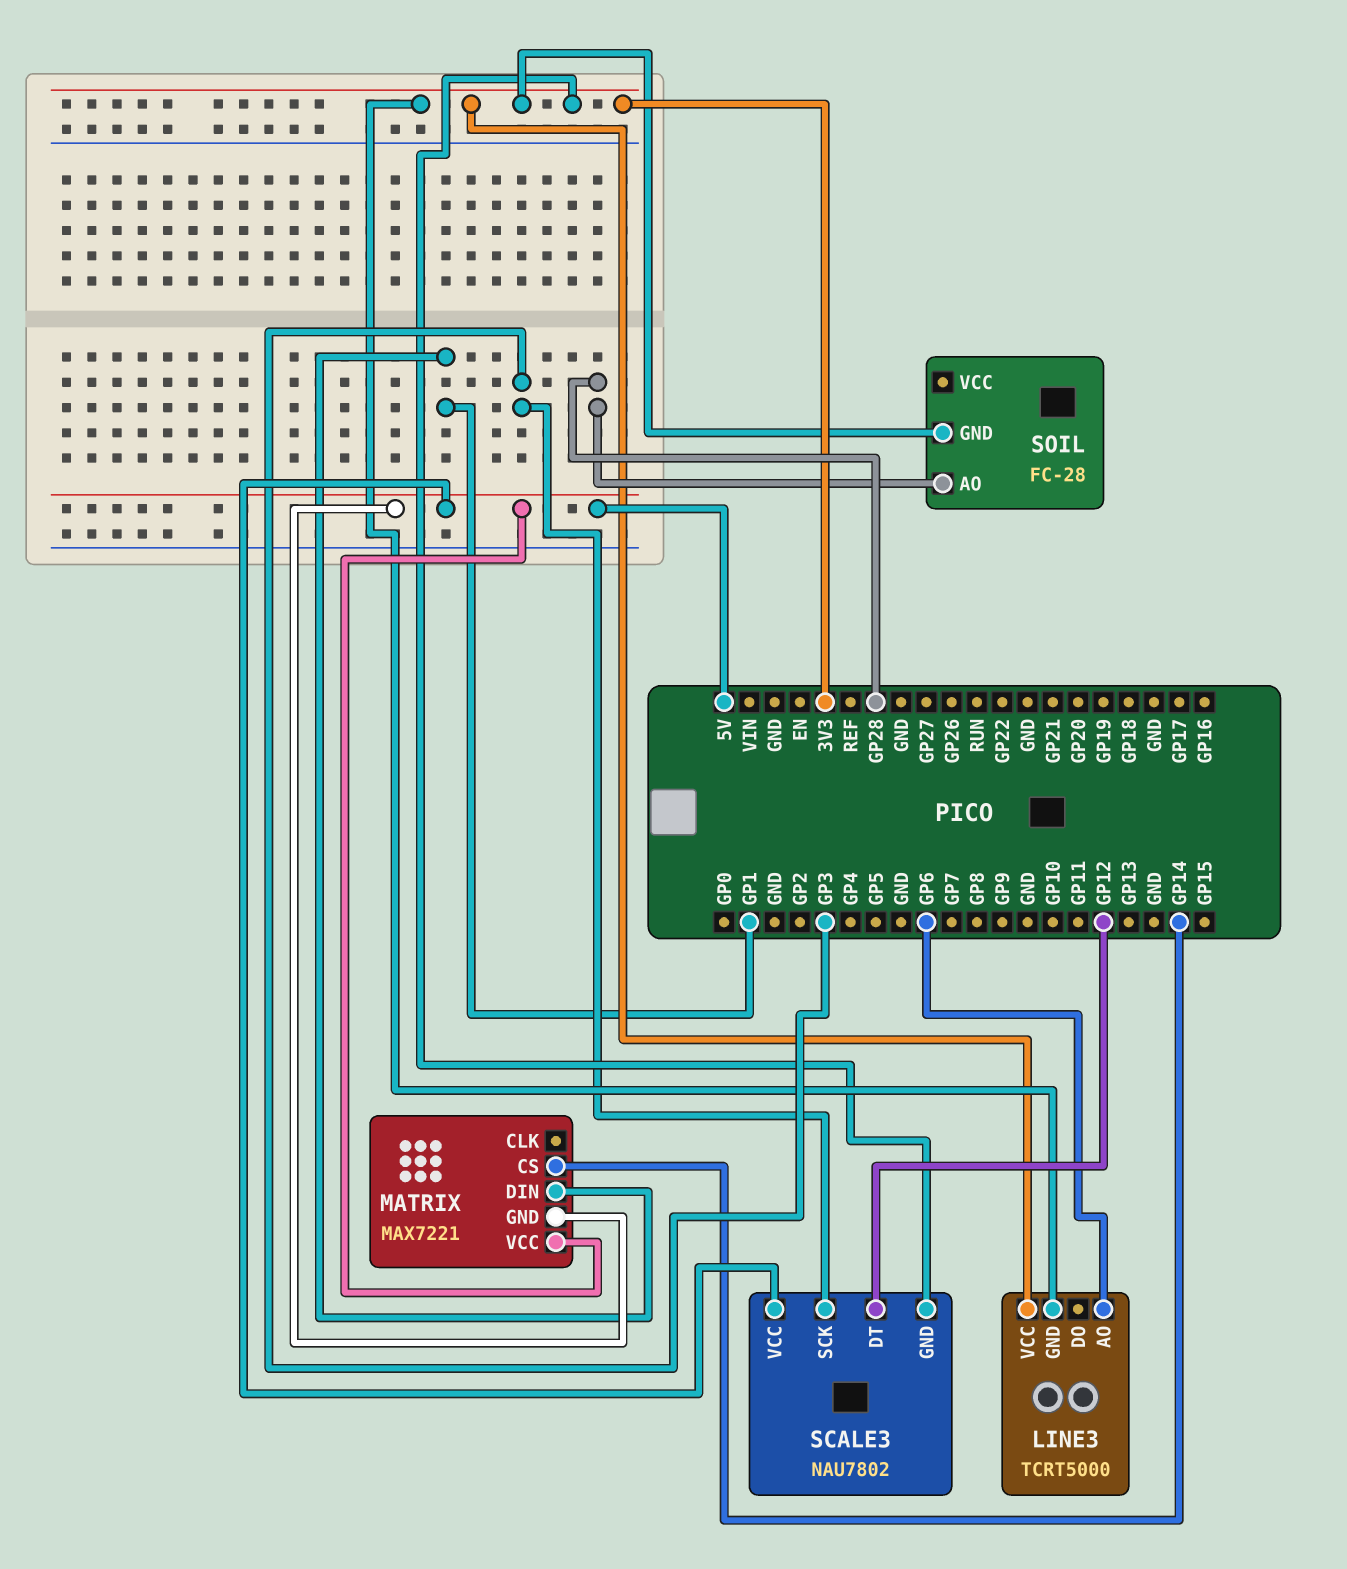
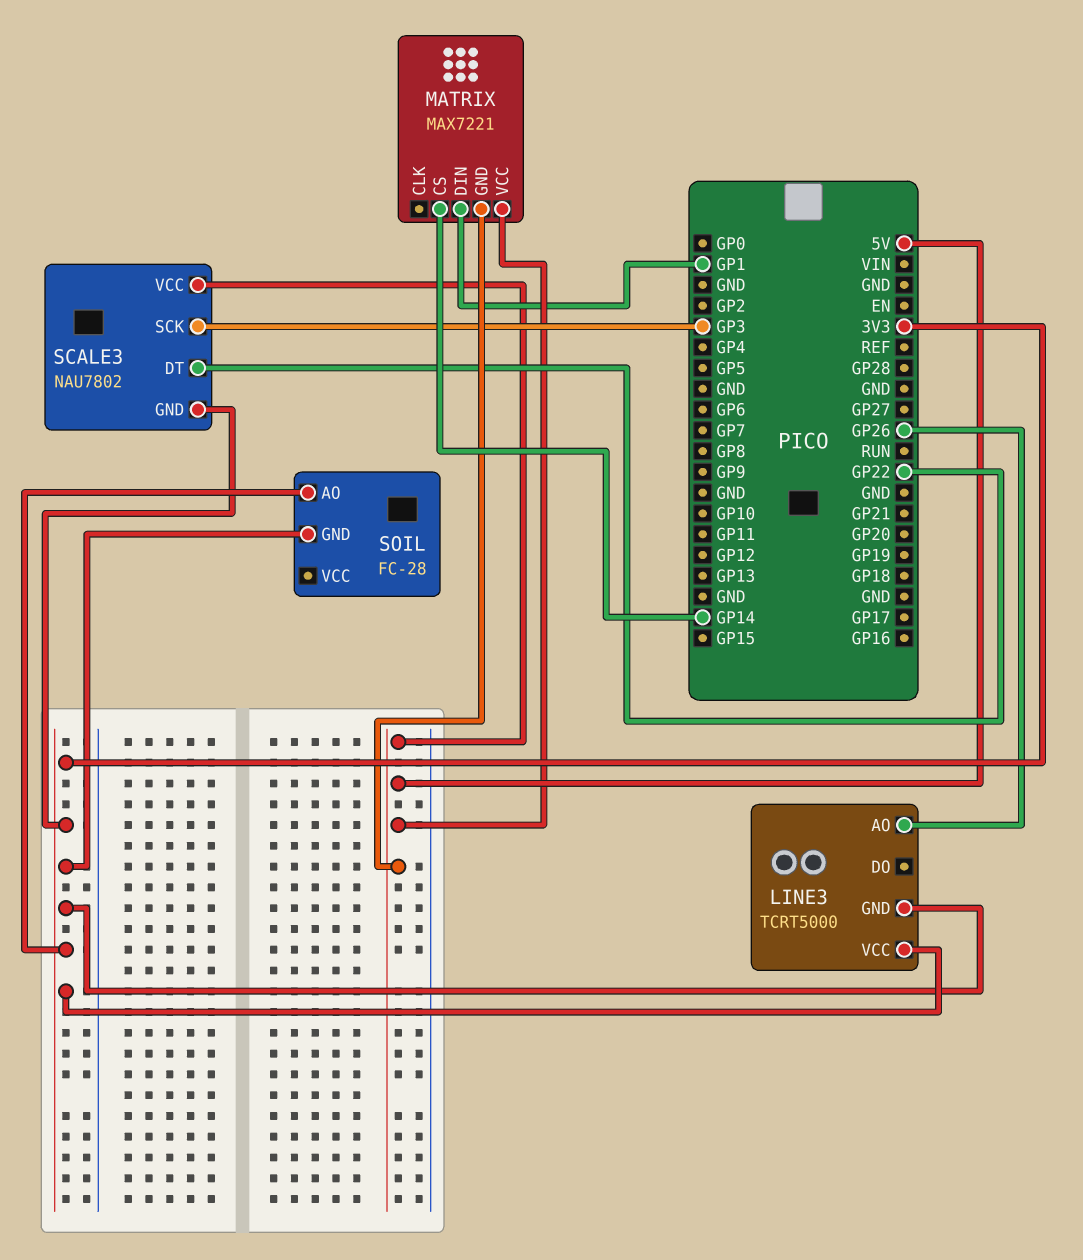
LINE3 pin AO: GP6 -> GP26
SCALE3 pin DT: GP12 -> GP22
SOIL pin AO: GP28 -> 3V3

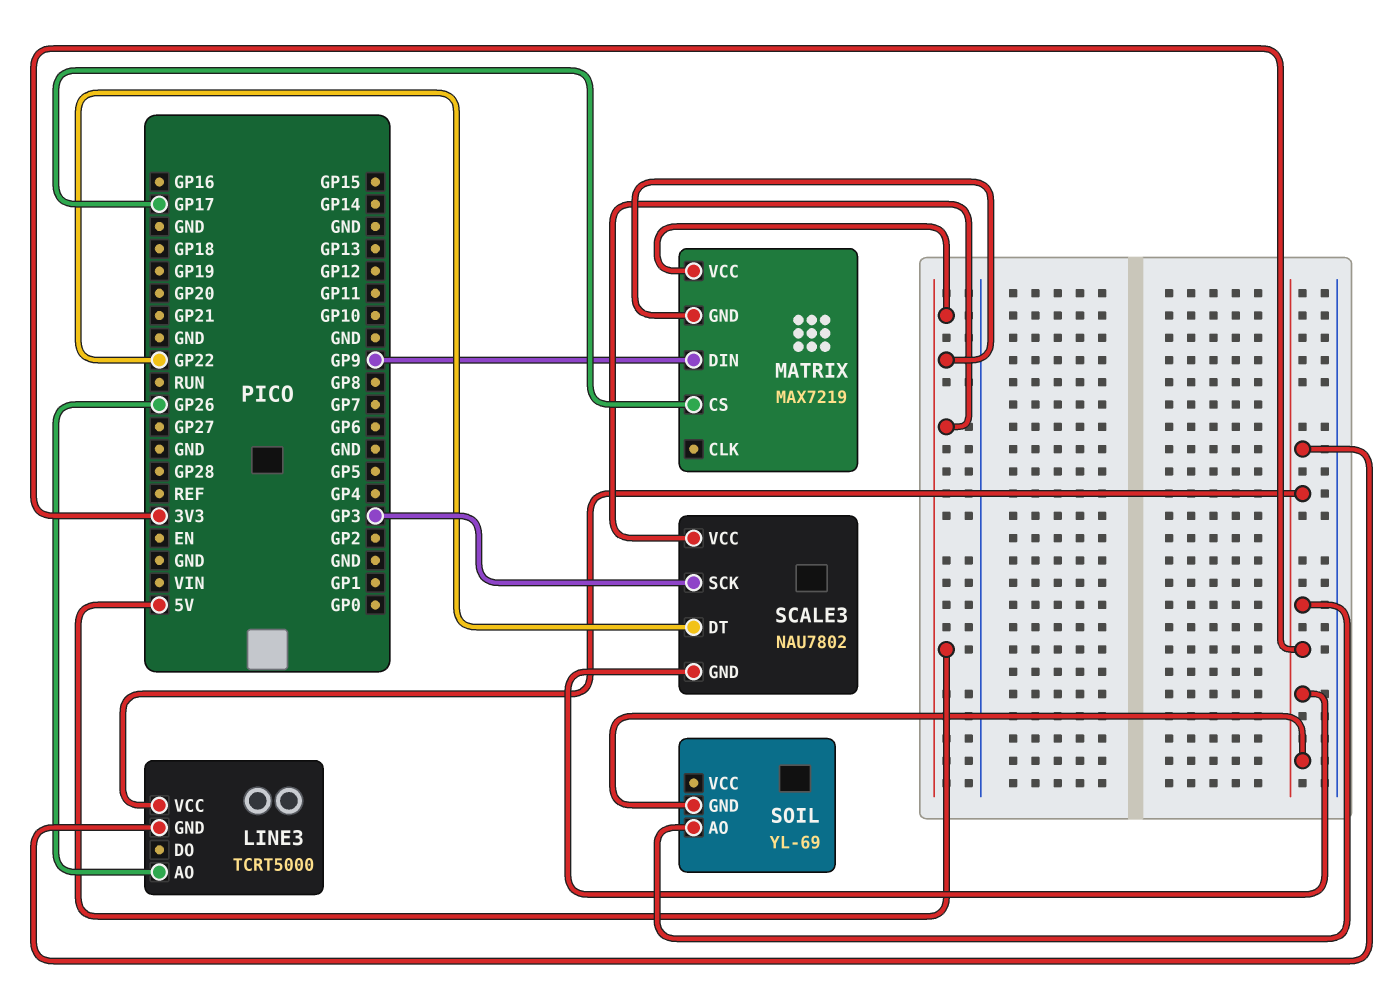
MATRIX: MAX7221 -> MAX7219
MATRIX pin CS: GP14 -> GP17
MATRIX pin DIN: GP1 -> GP9
SOIL: FC-28 -> YL-69

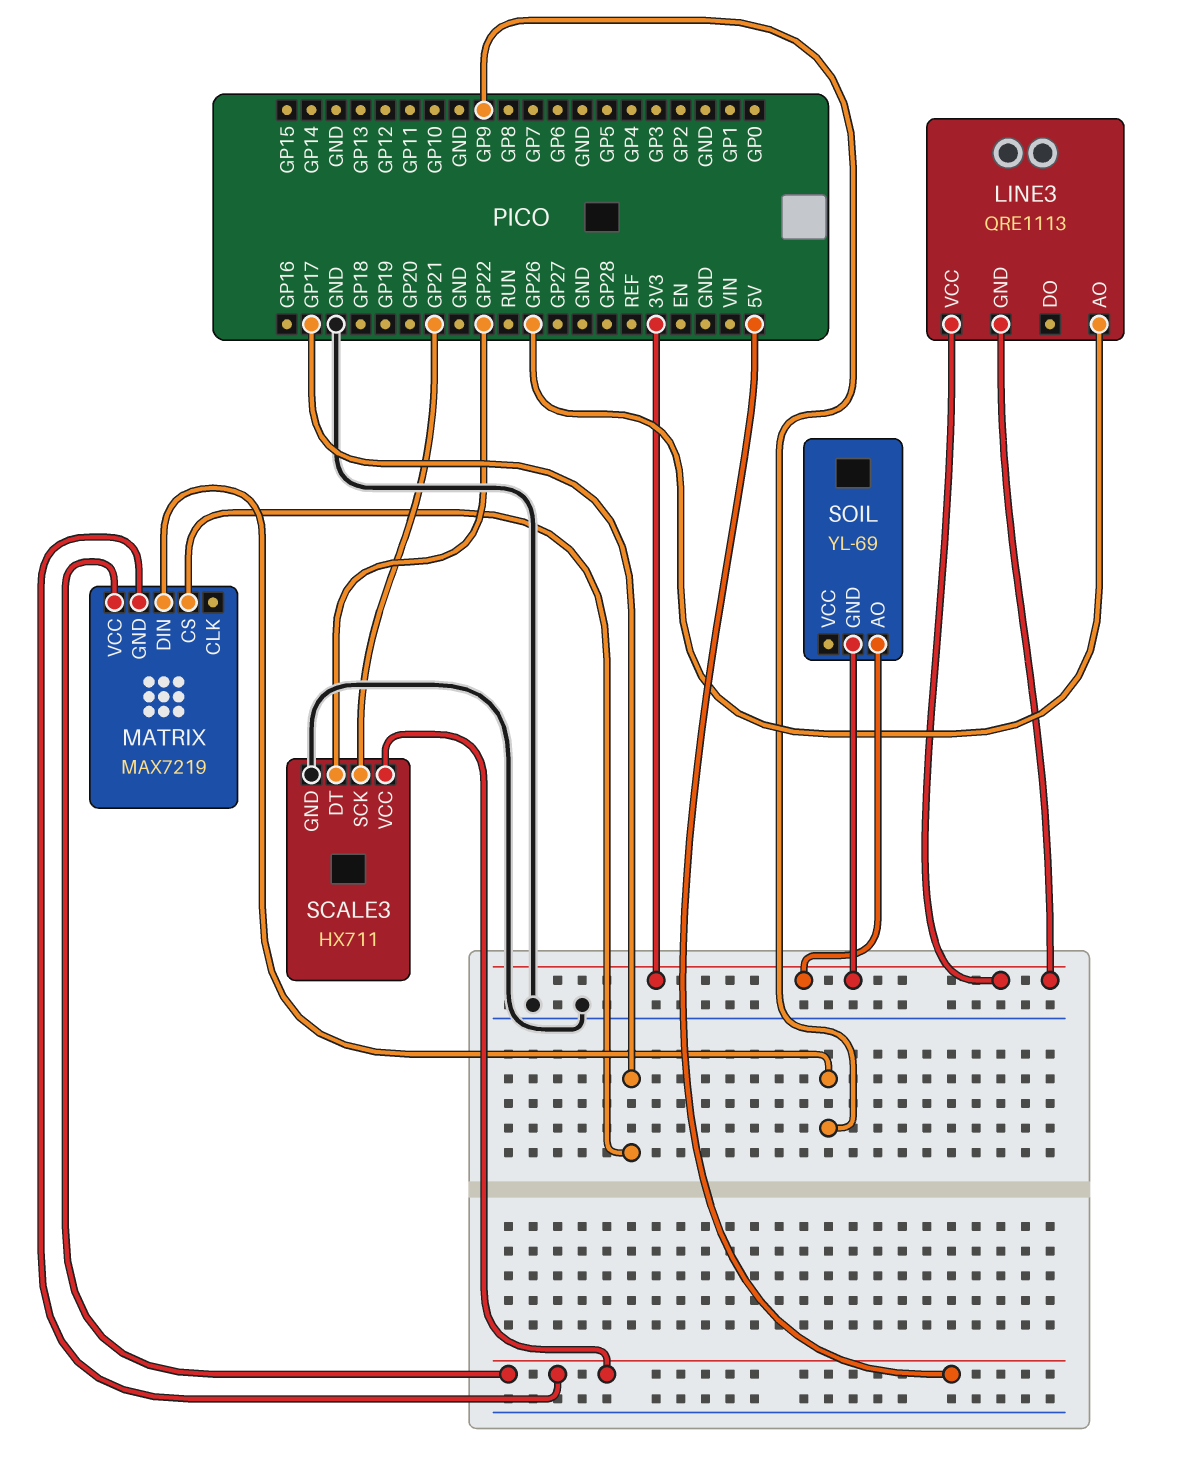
LINE3: TCRT5000 -> QRE1113
SCALE3: NAU7802 -> HX711
SCALE3 pin GND: 3V3 -> GND
SCALE3 pin SCK: GP3 -> GP21

